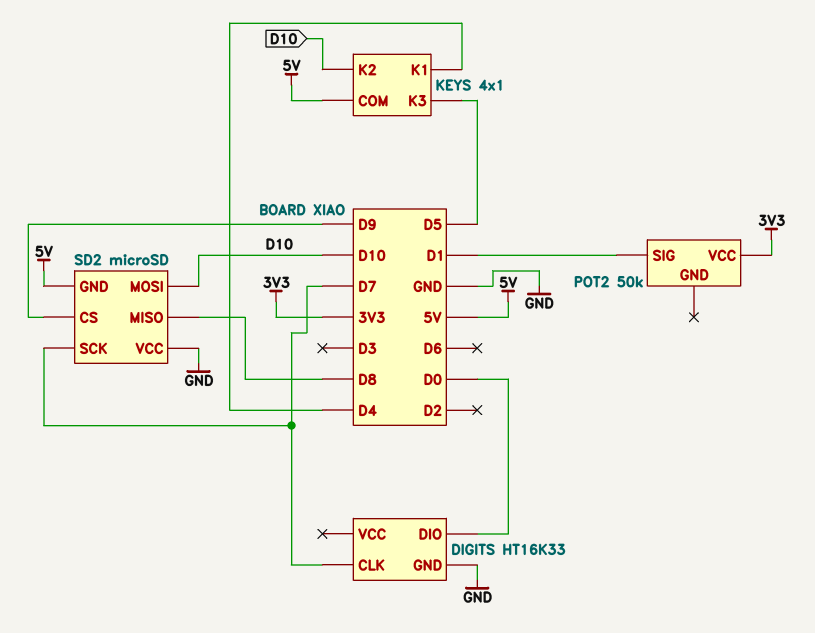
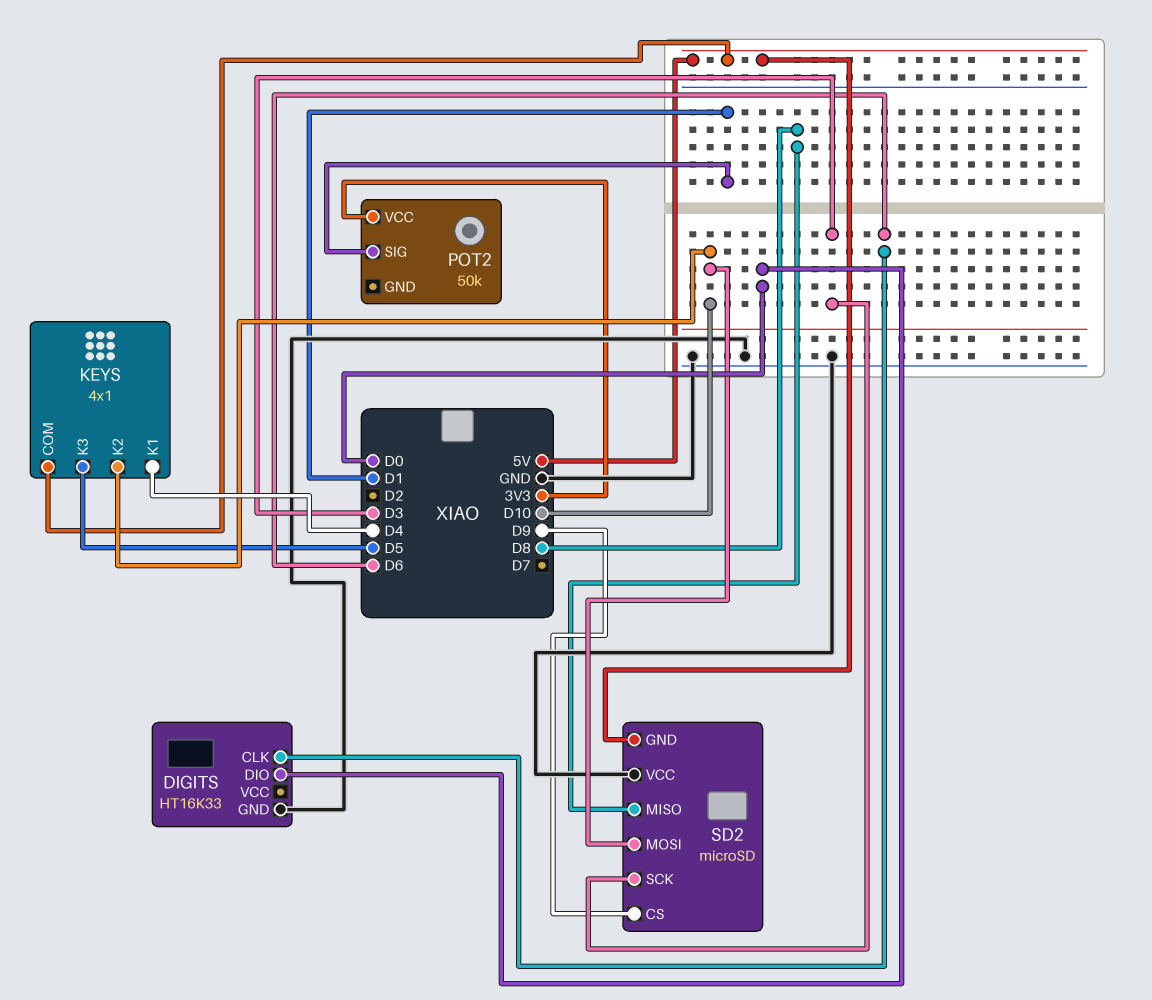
DIGITS pin CLK: D7 -> D6
SD2 pin SCK: D7 -> D3

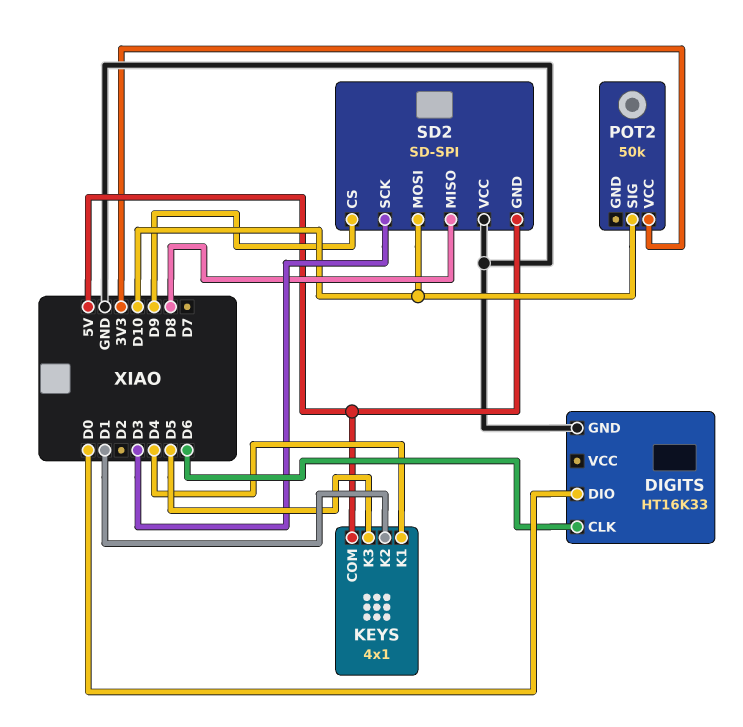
KEYS pin K2: D10 -> D1
POT2 pin SIG: D1 -> D10
SD2: microSD -> SD-SPI

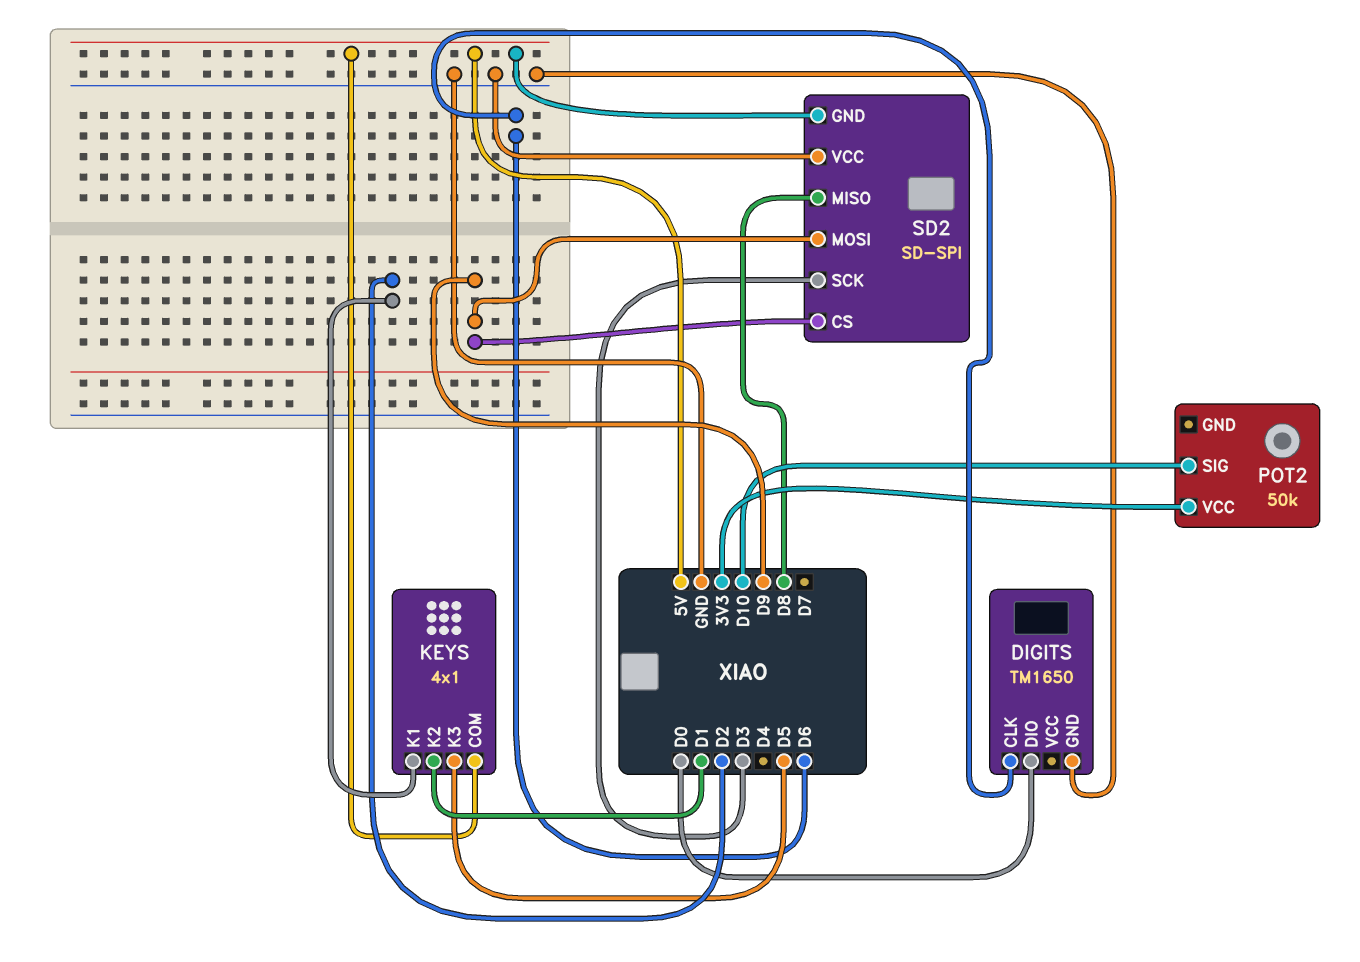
DIGITS: HT16K33 -> TM1650
KEYS pin K1: D4 -> D2
SD2 pin MOSI: D10 -> D9

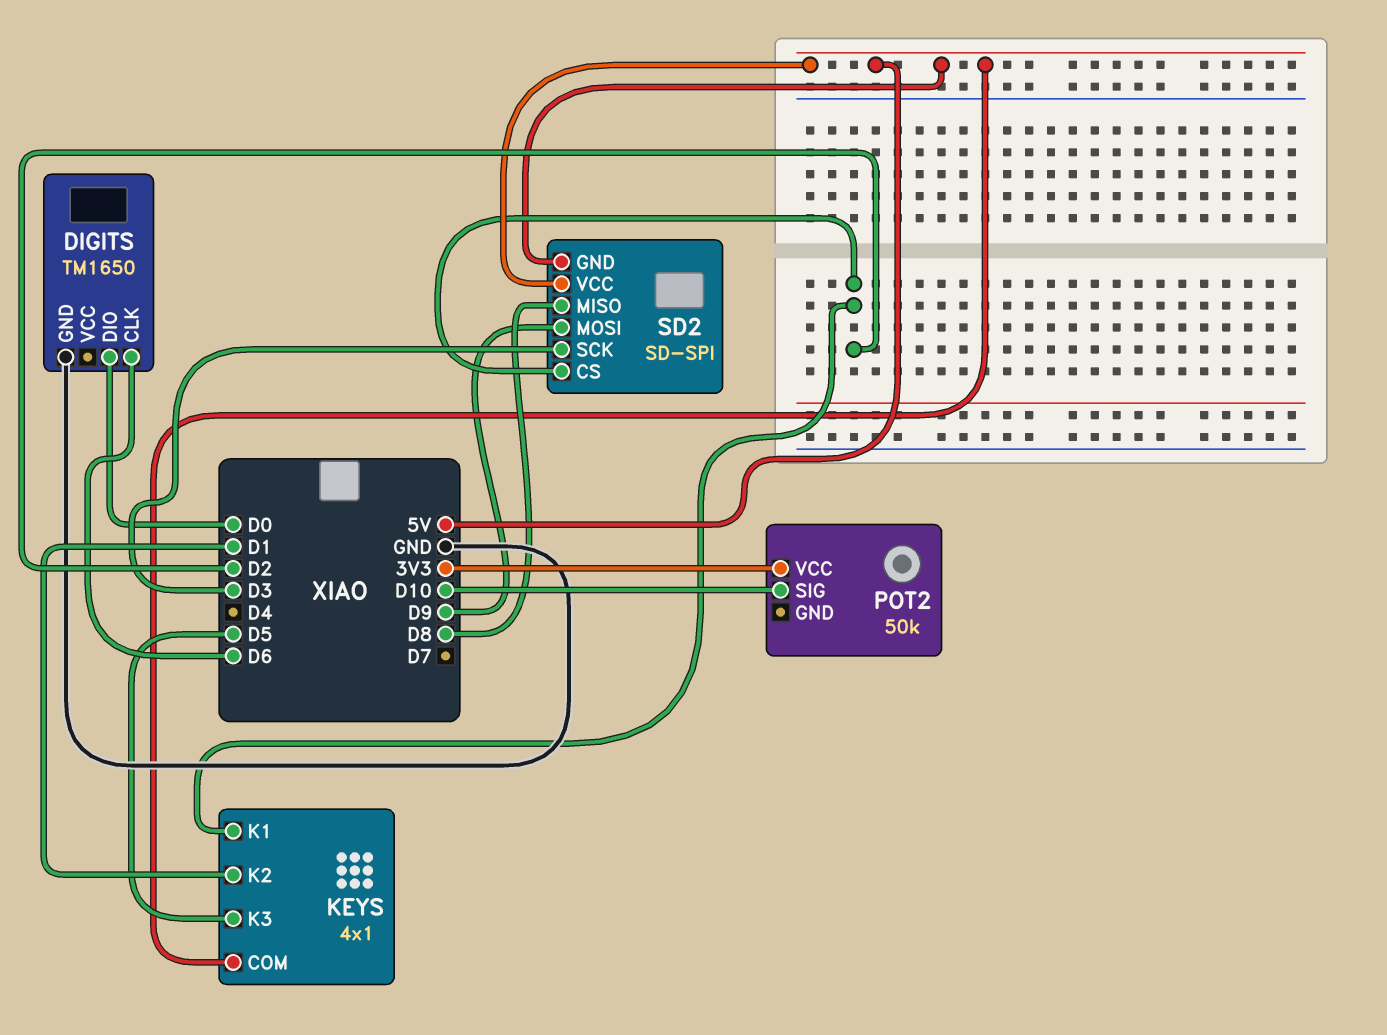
SD2 pin CS: D9 -> D2
SD2 pin VCC: GND -> 5V

